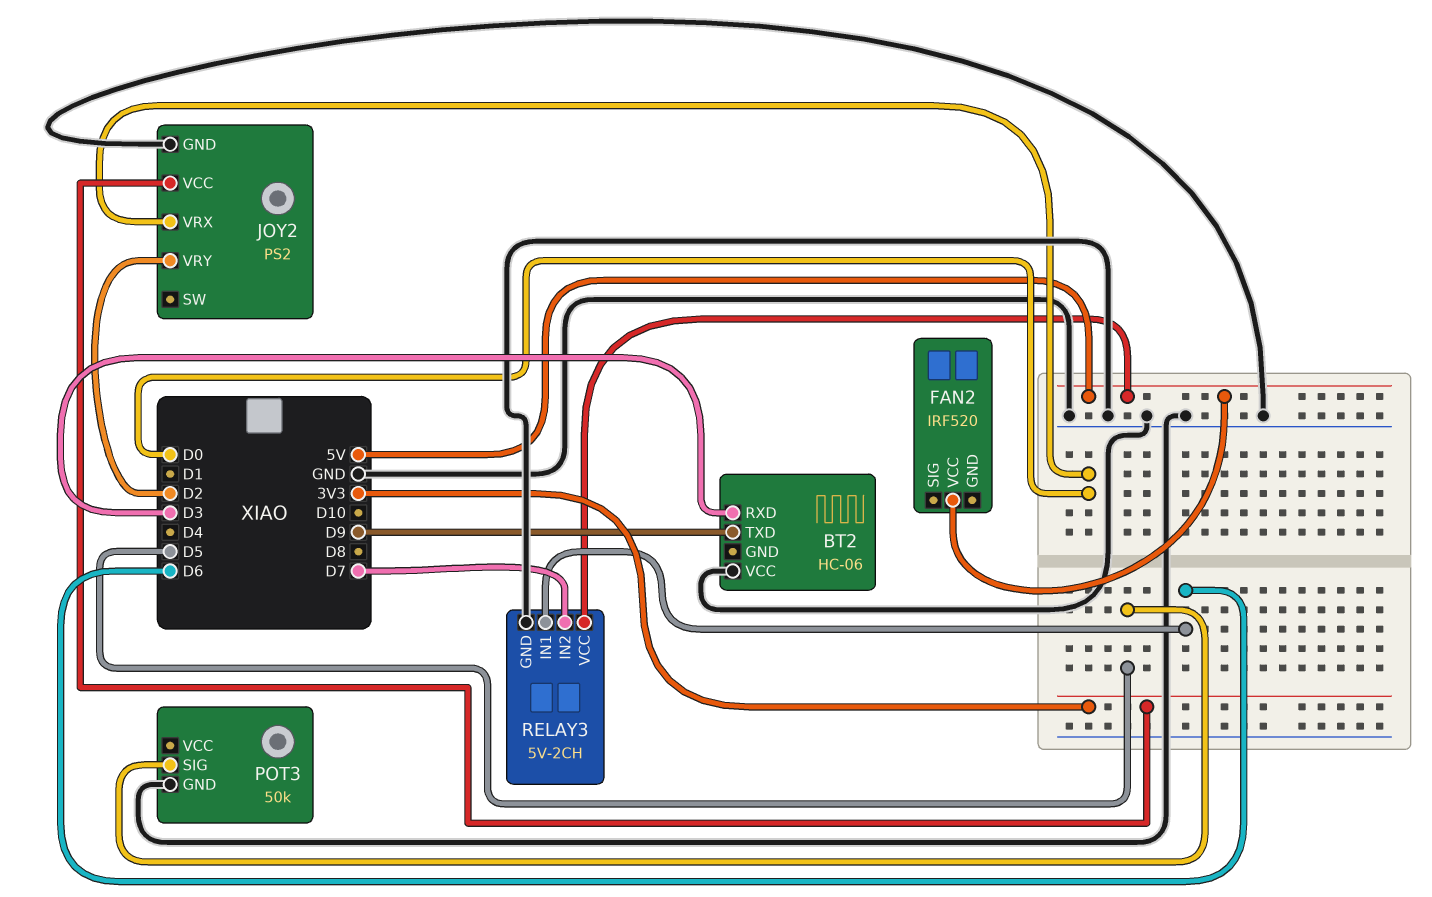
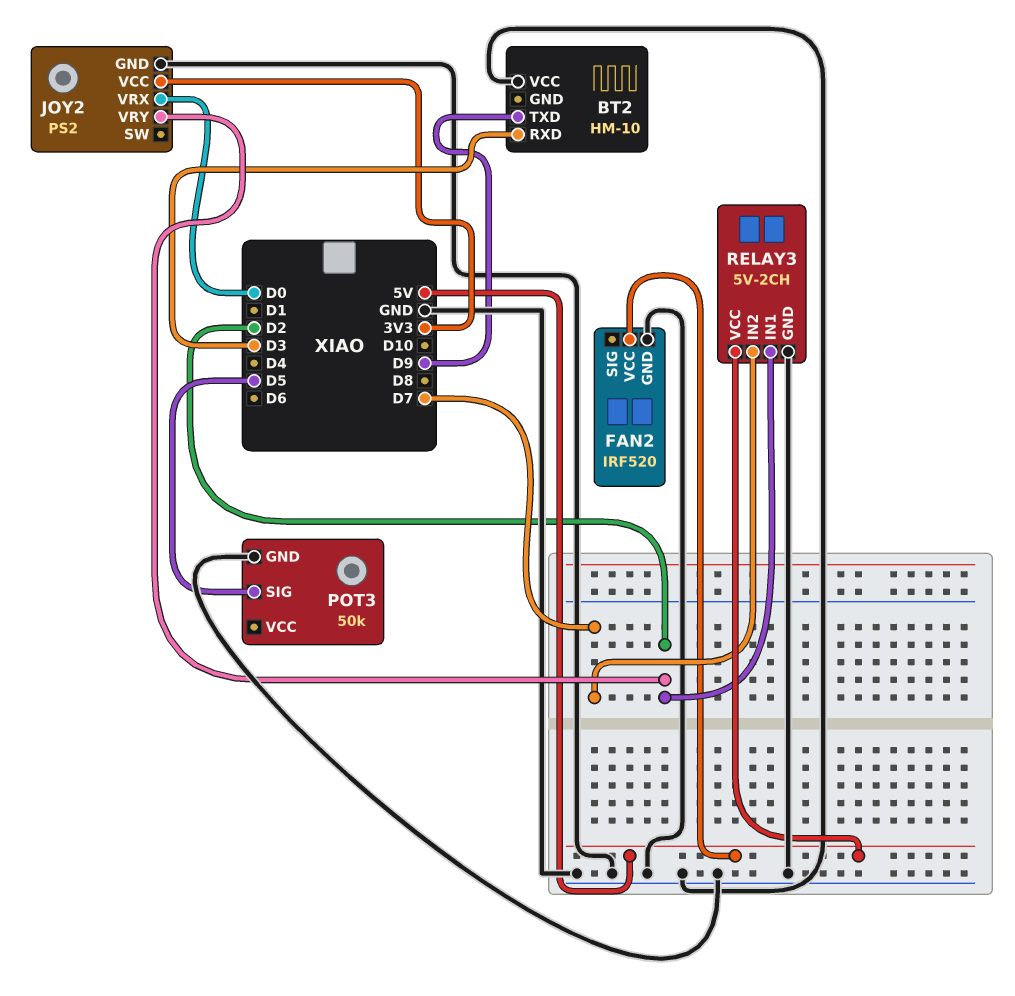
BT2: HC-06 -> HM-10
FAN2 pin GND: none -> GND
RELAY3 pin IN1: D6 -> D2

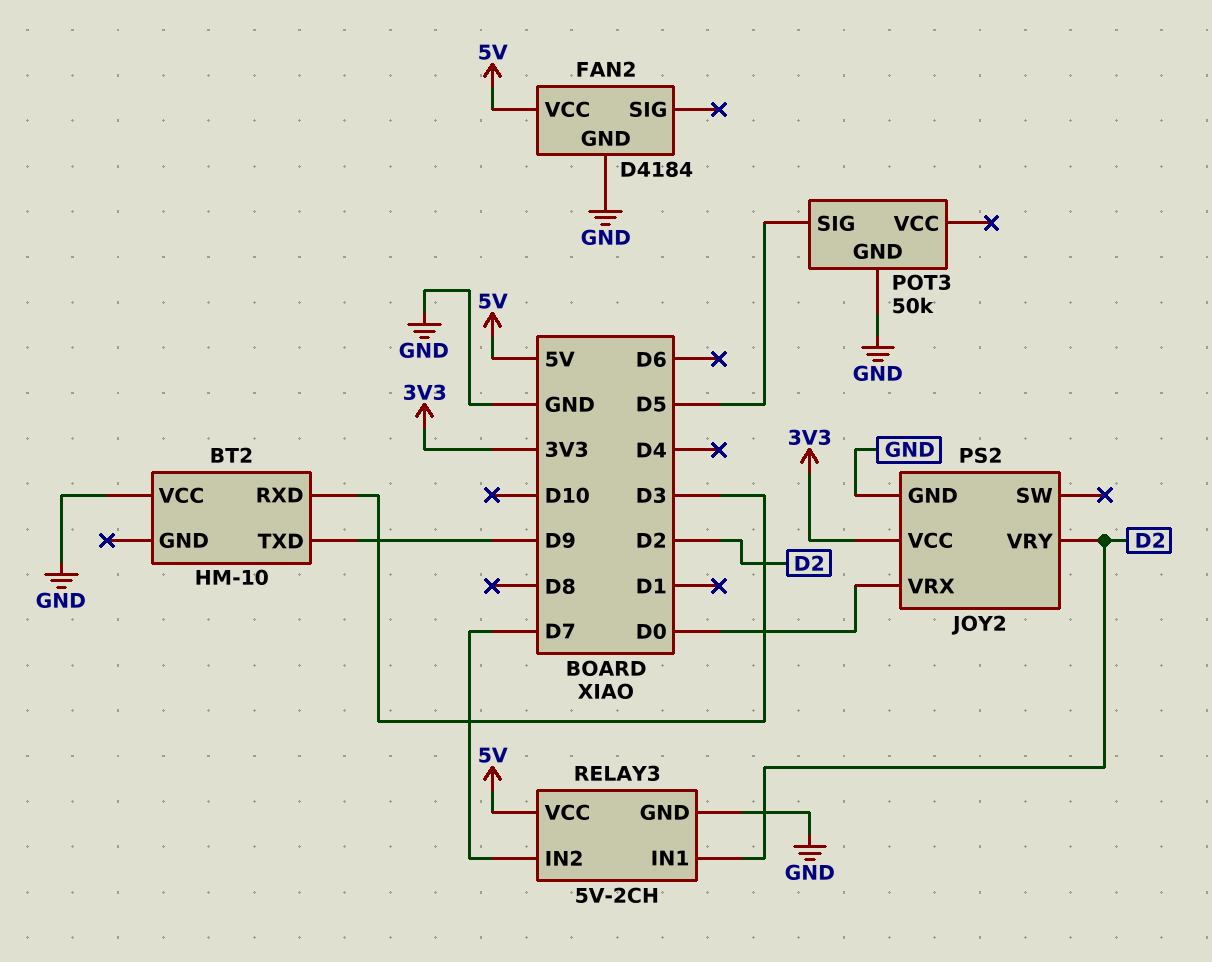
FAN2: IRF520 -> D4184

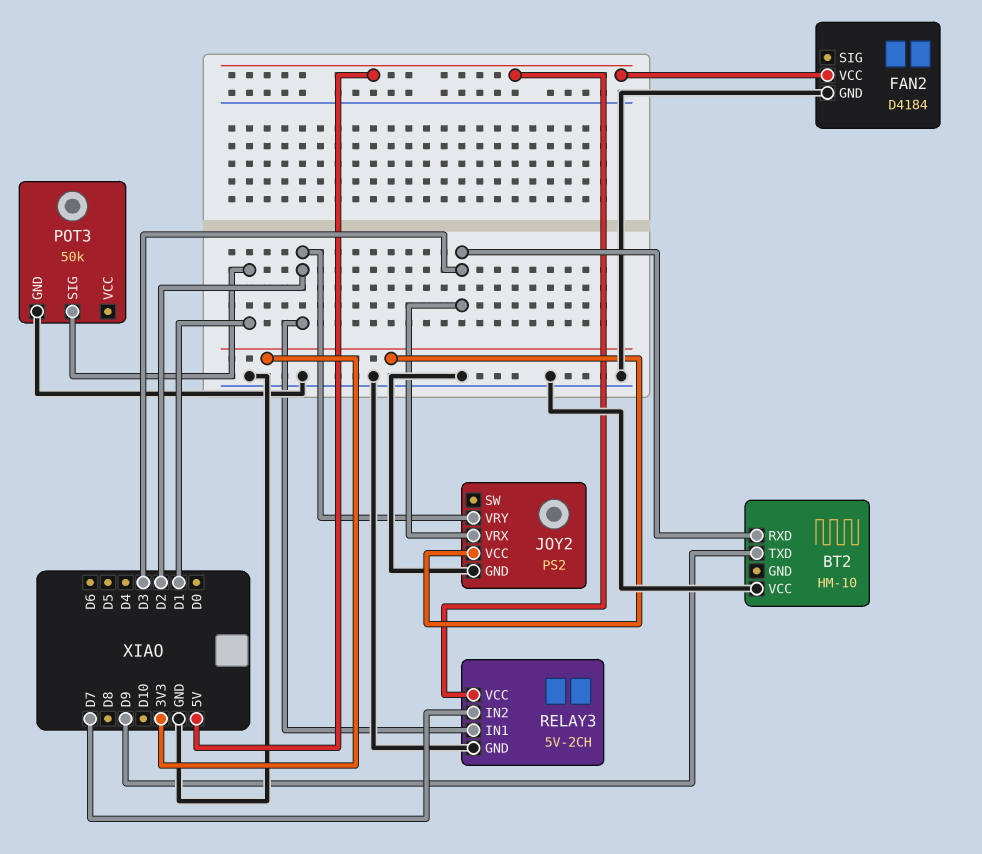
JOY2 pin VRX: D0 -> D3
POT3 pin SIG: D5 -> D1

